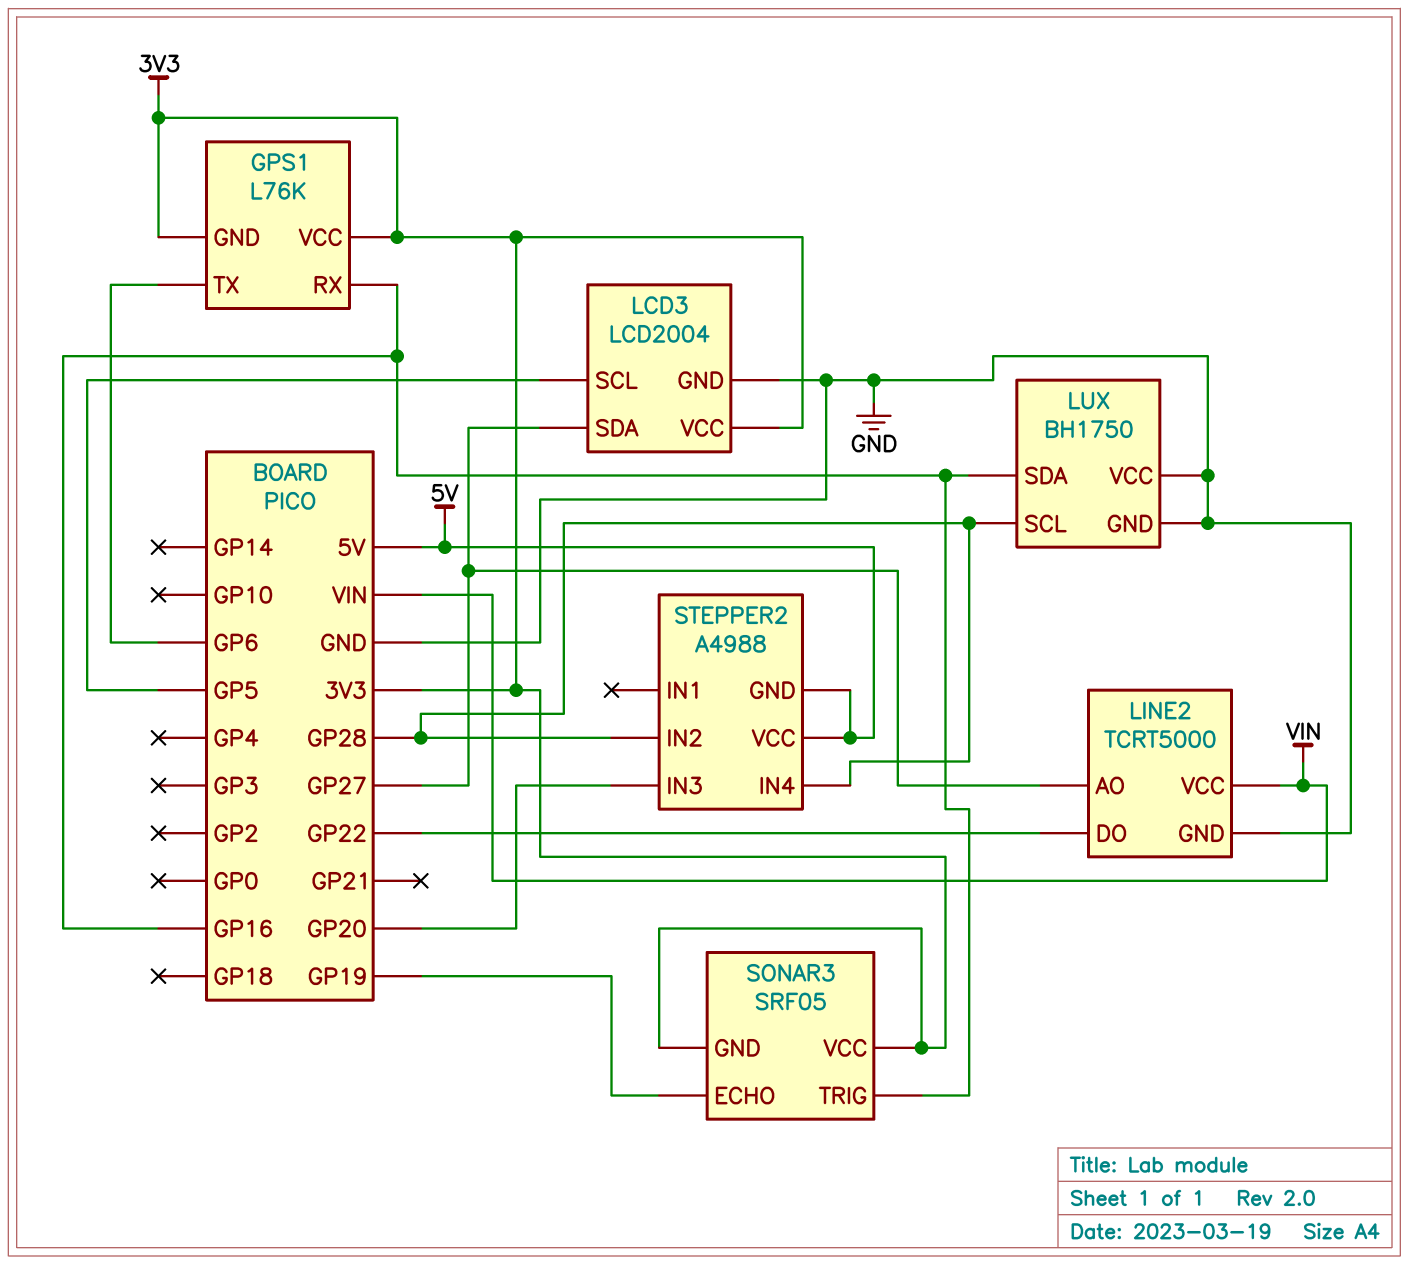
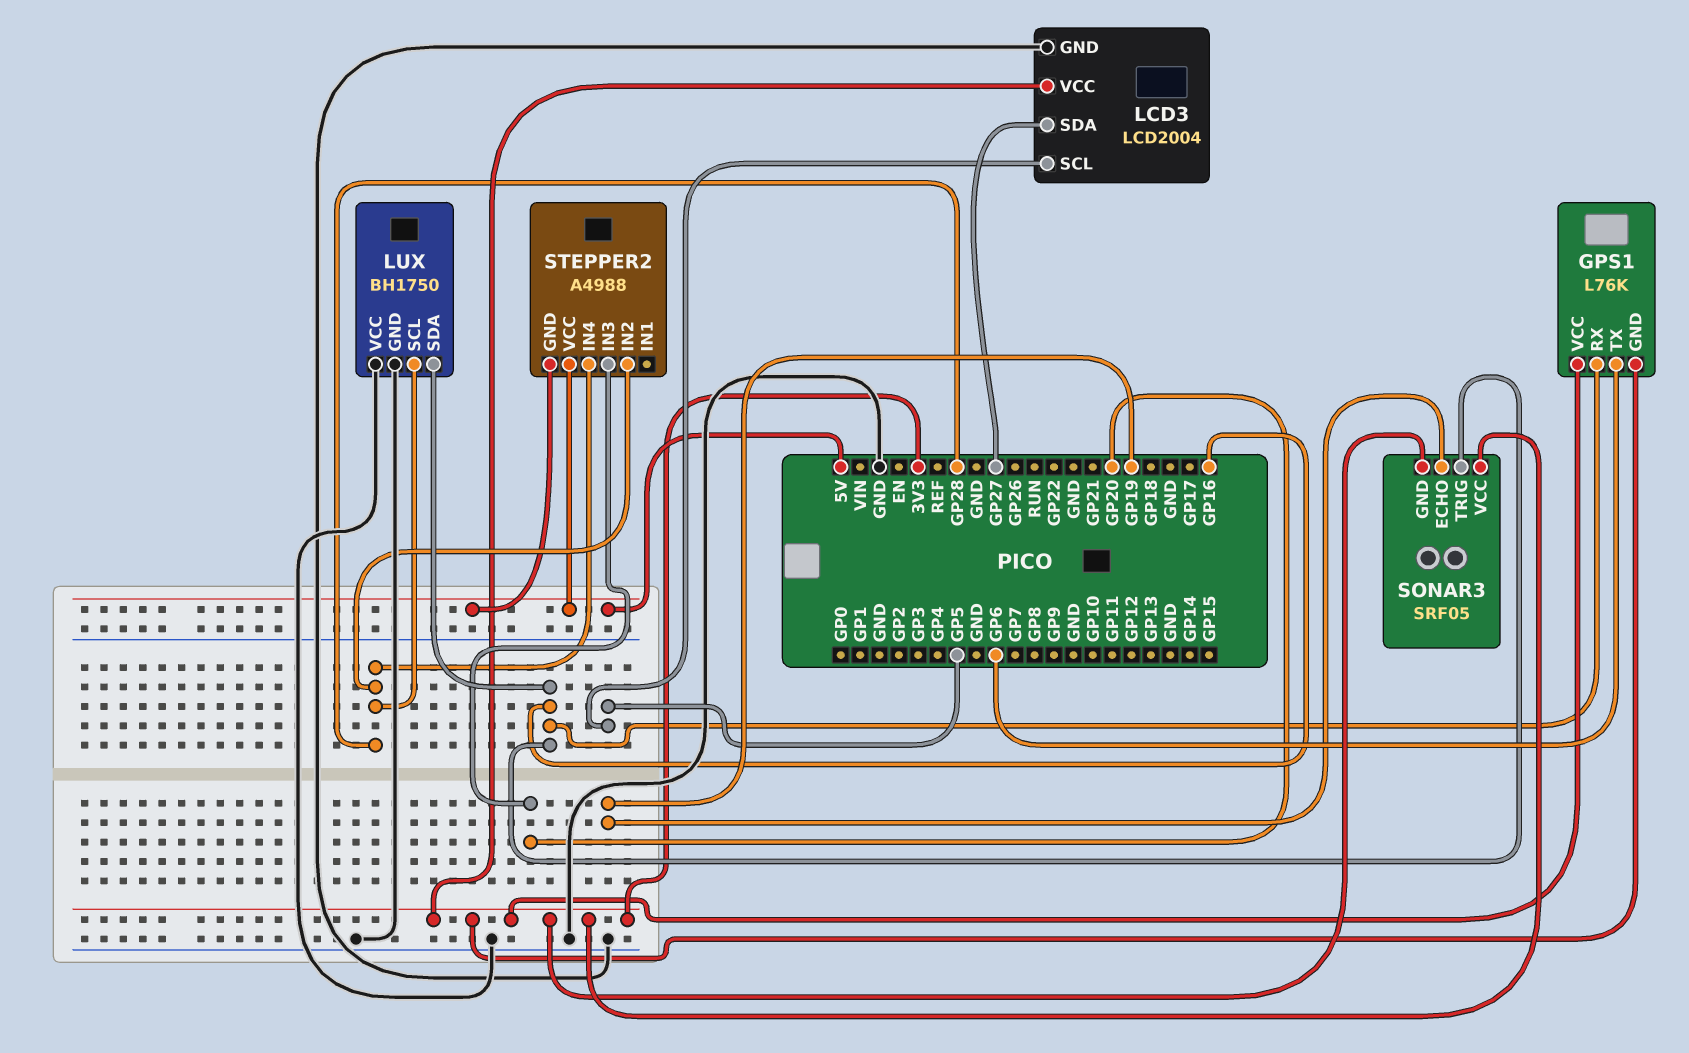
LINE2: TCRT5000 -> none
LINE2 pin AO: GP27 -> none
LINE2 pin DO: GP22 -> none
LINE2 pin GND: GND -> none
LINE2 pin VCC: VIN -> none

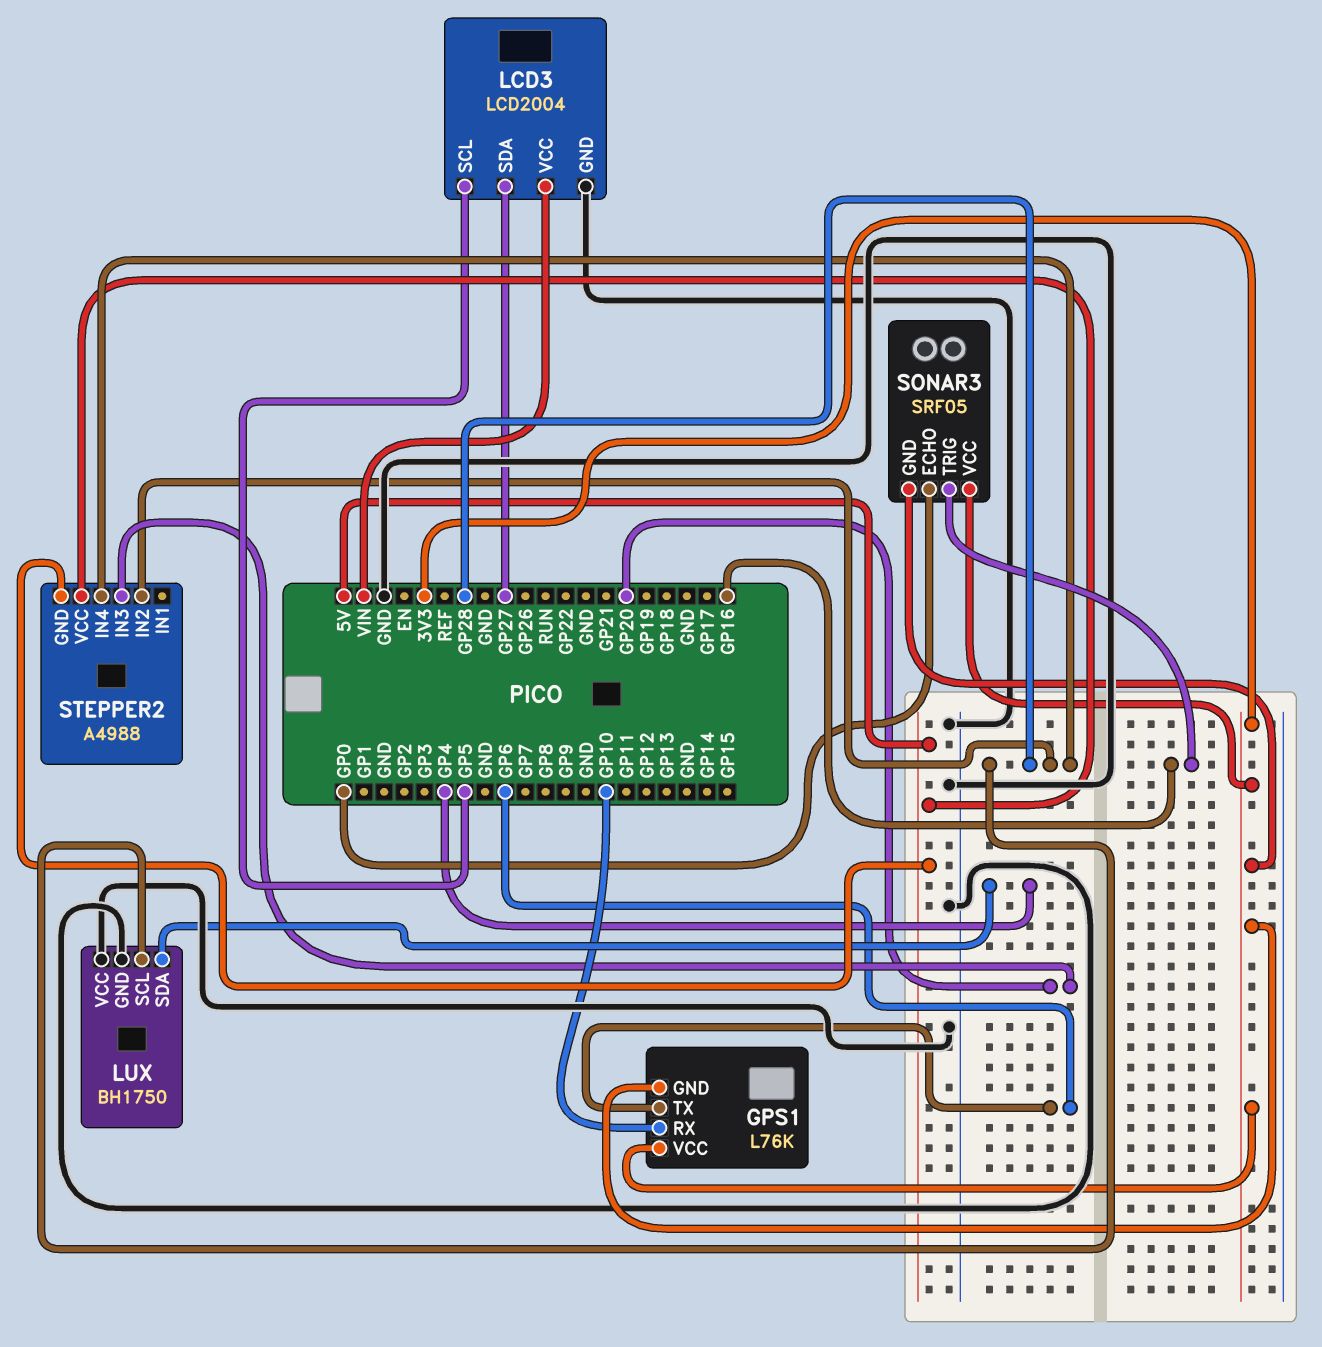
GPS1 pin RX: GP16 -> GP10
LCD3 pin VCC: 3V3 -> VIN
LUX pin SDA: GP16 -> GP4
SONAR3 pin ECHO: GP19 -> GP0

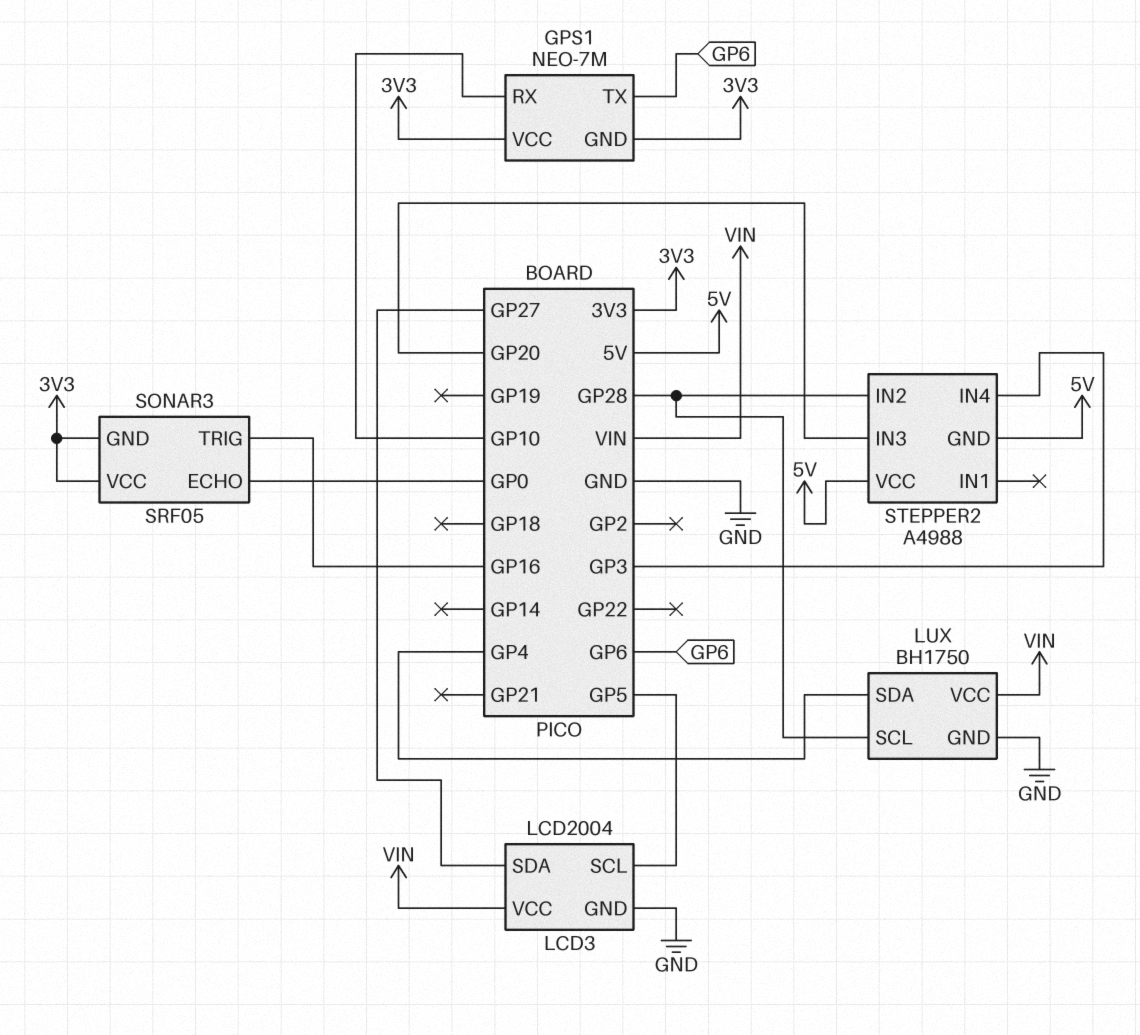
GPS1: L76K -> NEO-7M
LUX pin VCC: GND -> VIN
STEPPER2 pin IN4: GP28 -> GP3

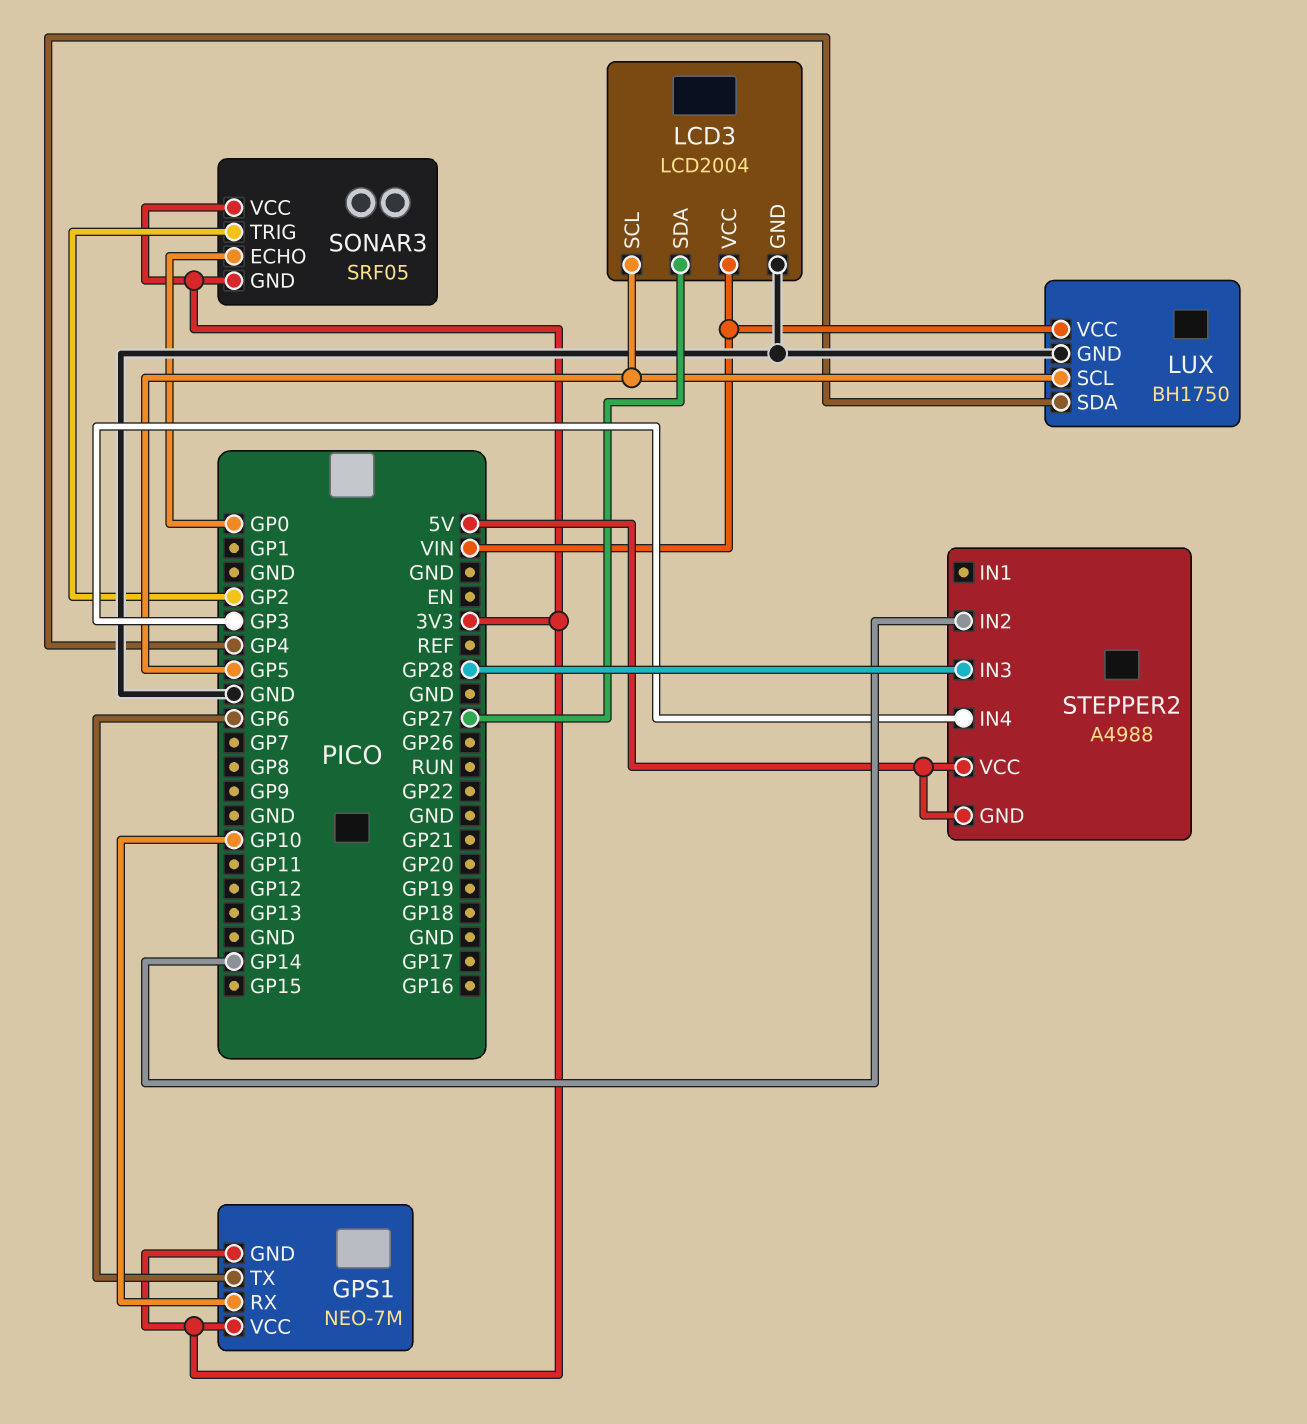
LUX pin SCL: GP28 -> GP5
SONAR3 pin TRIG: GP16 -> GP2
STEPPER2 pin IN2: GP28 -> GP14
STEPPER2 pin IN3: GP20 -> GP28

